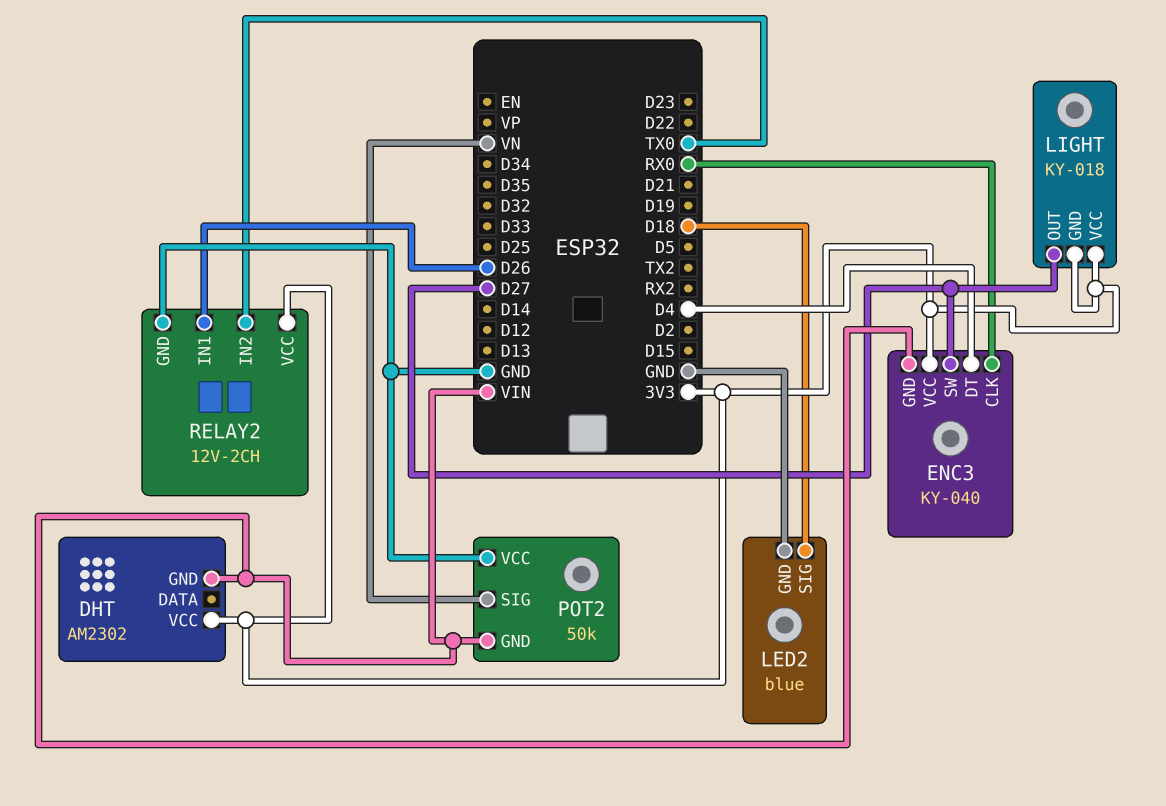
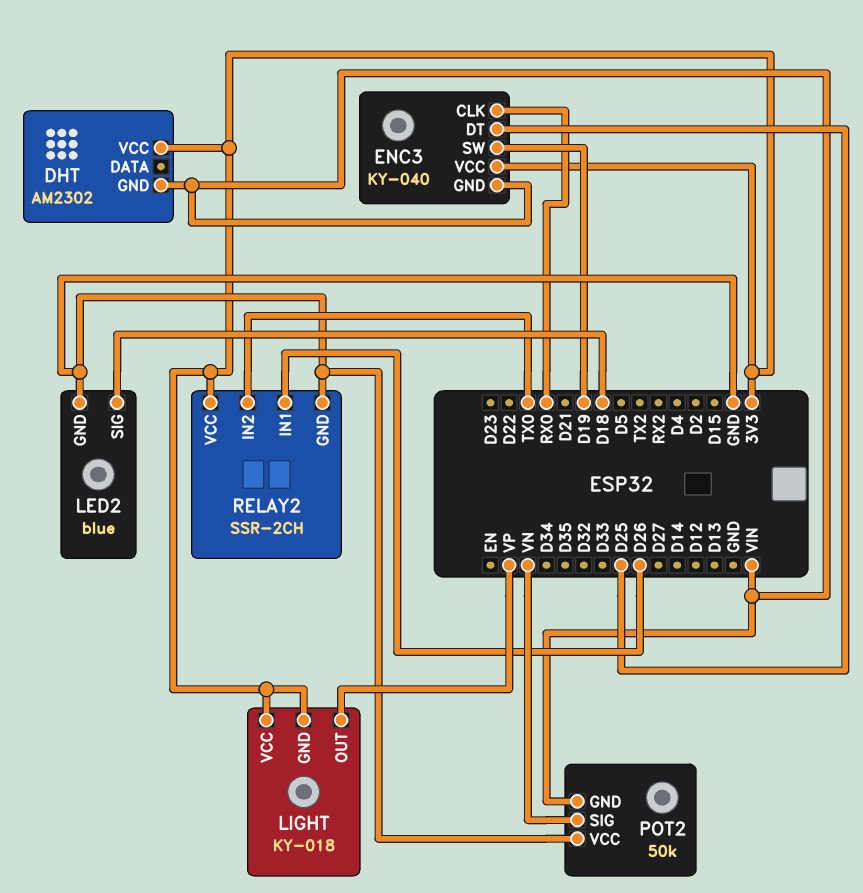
ENC3 pin DT: D4 -> D25
ENC3 pin SW: D27 -> D19
LIGHT pin OUT: D27 -> VP
RELAY2: 12V-2CH -> SSR-2CH

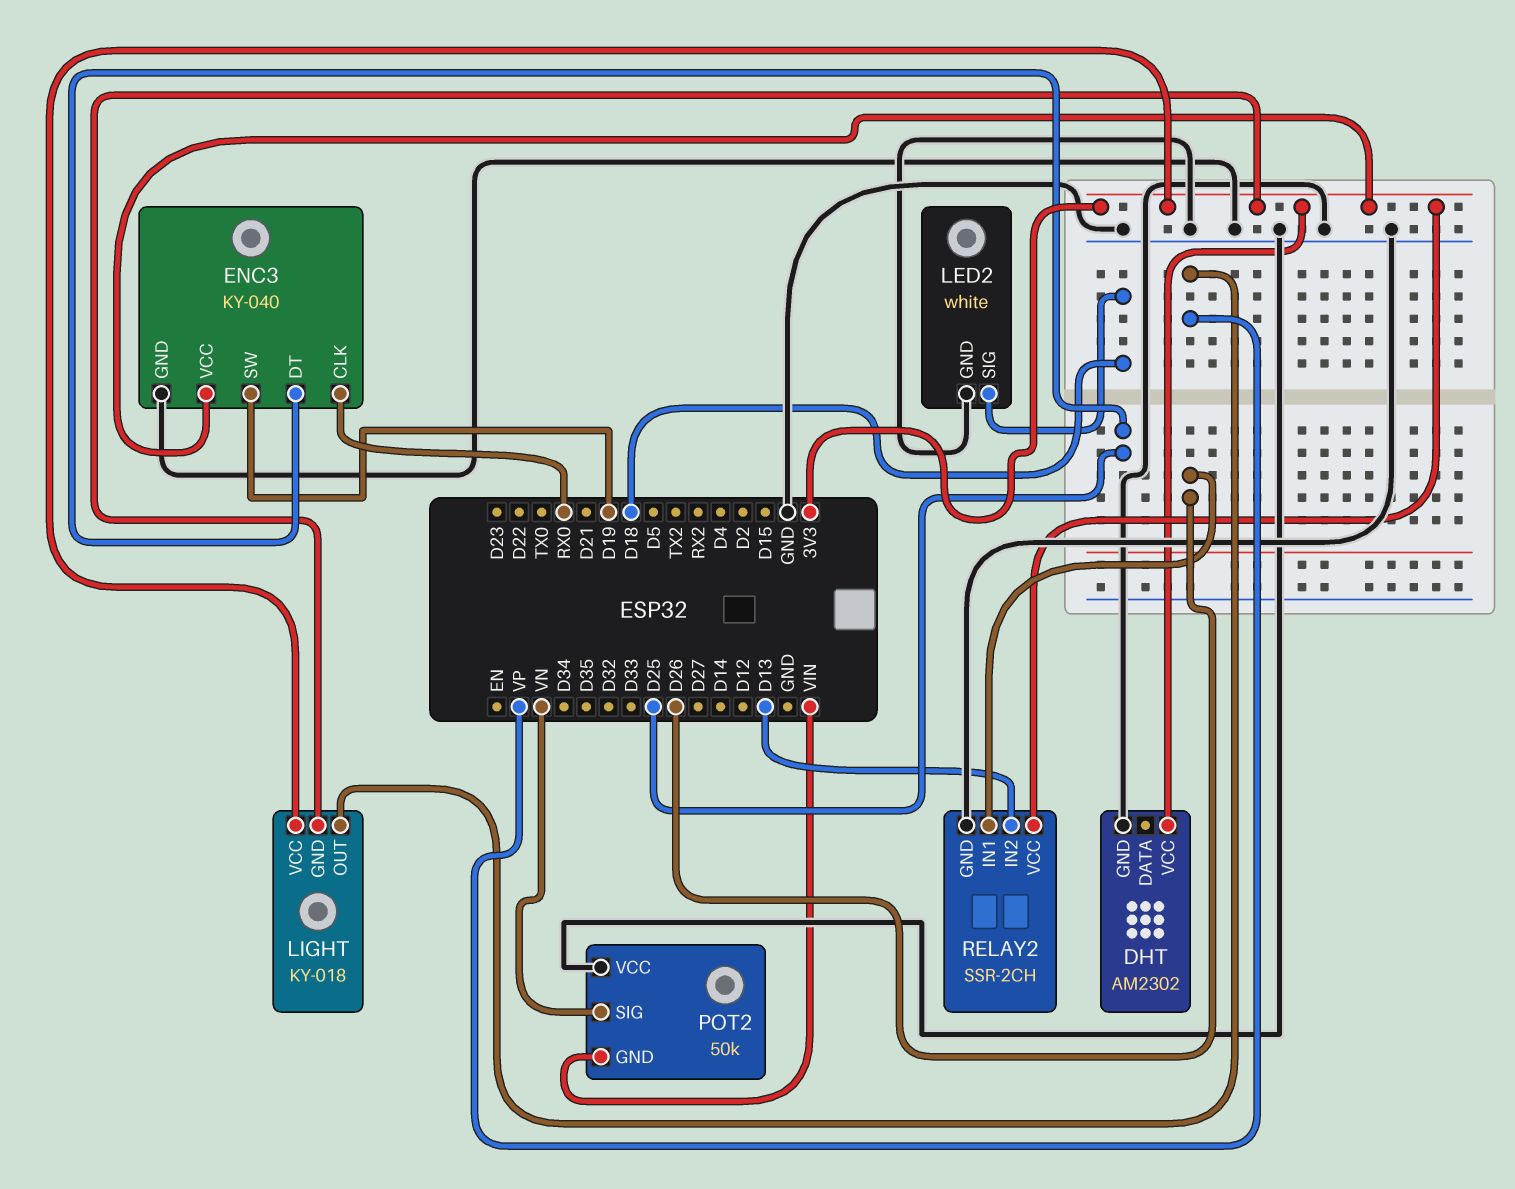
DHT pin GND: VIN -> GND
ENC3 pin GND: VIN -> GND
LED2: blue -> white
RELAY2 pin IN2: TX0 -> D13

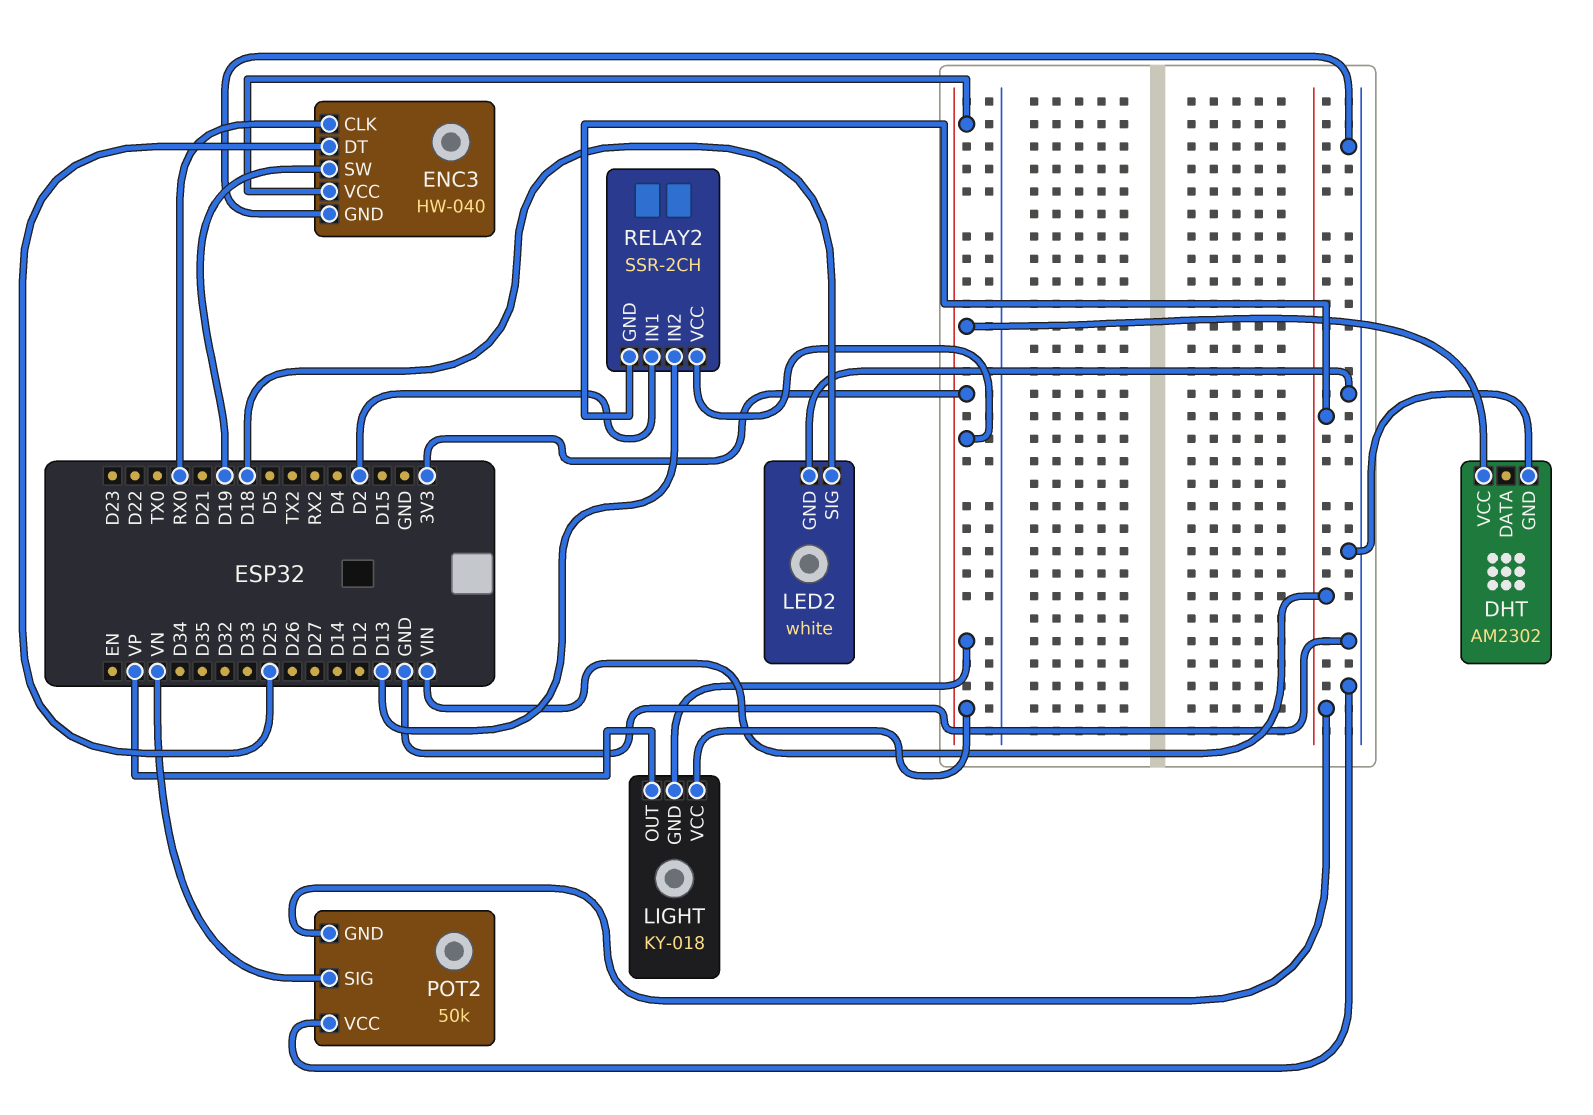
ENC3: KY-040 -> HW-040
RELAY2 pin GND: GND -> VIN
RELAY2 pin IN1: D26 -> D2

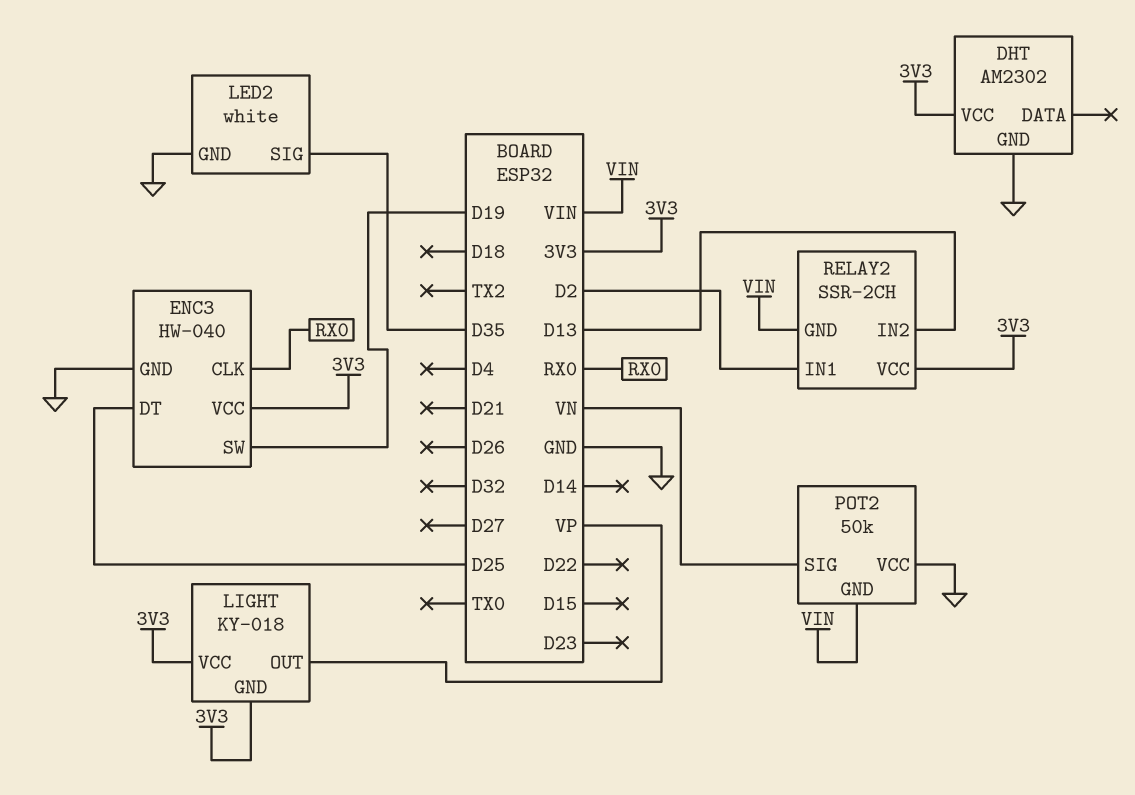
LED2 pin SIG: D18 -> D35

